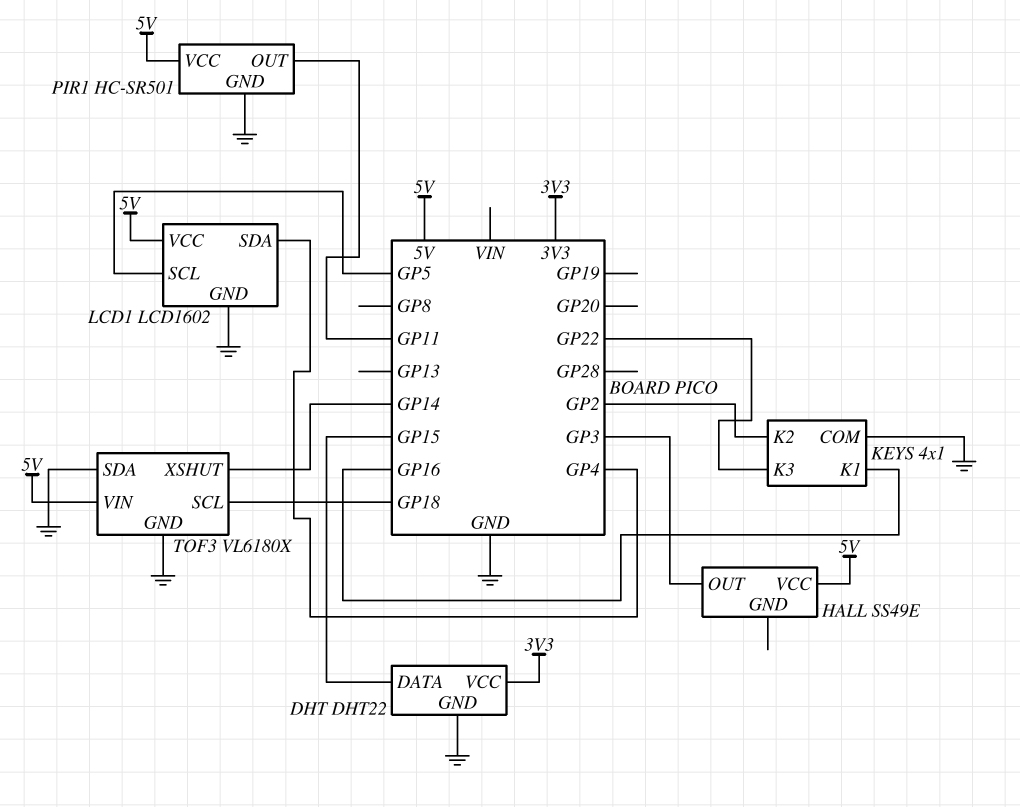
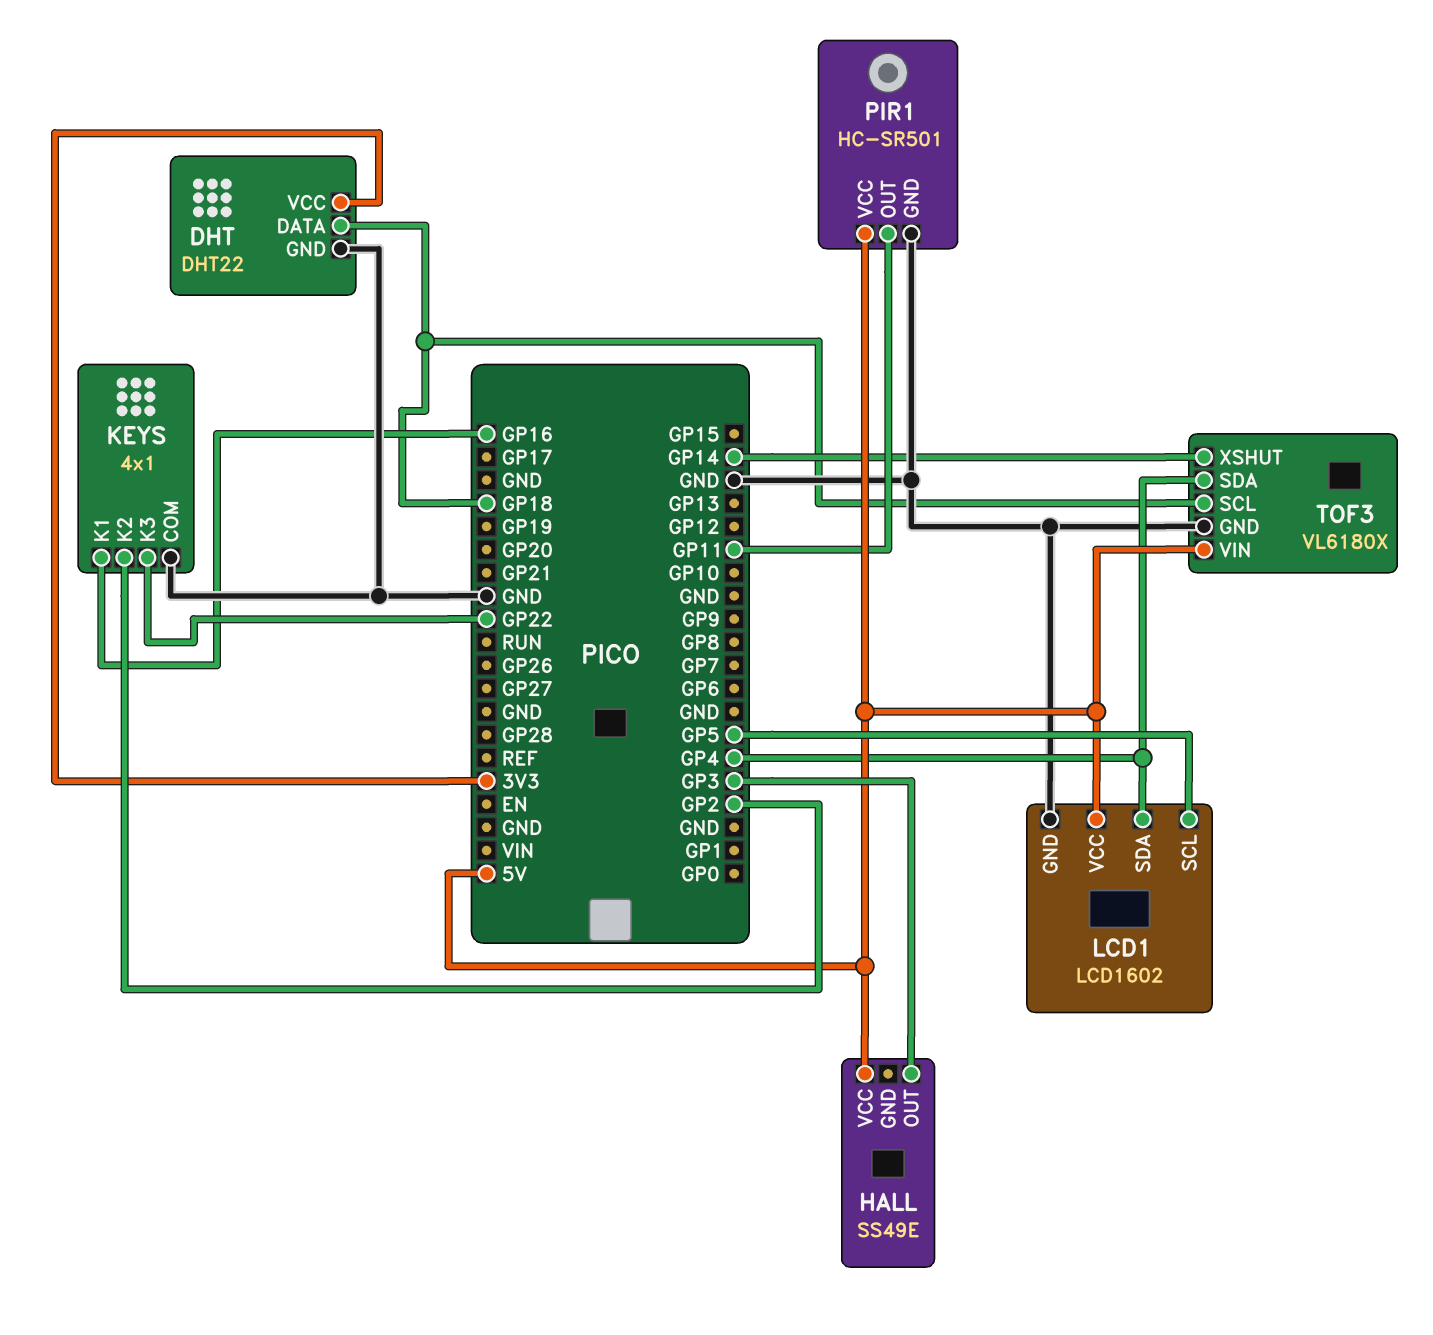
DHT pin DATA: GP15 -> GP18
TOF3 pin SDA: GND -> GP4

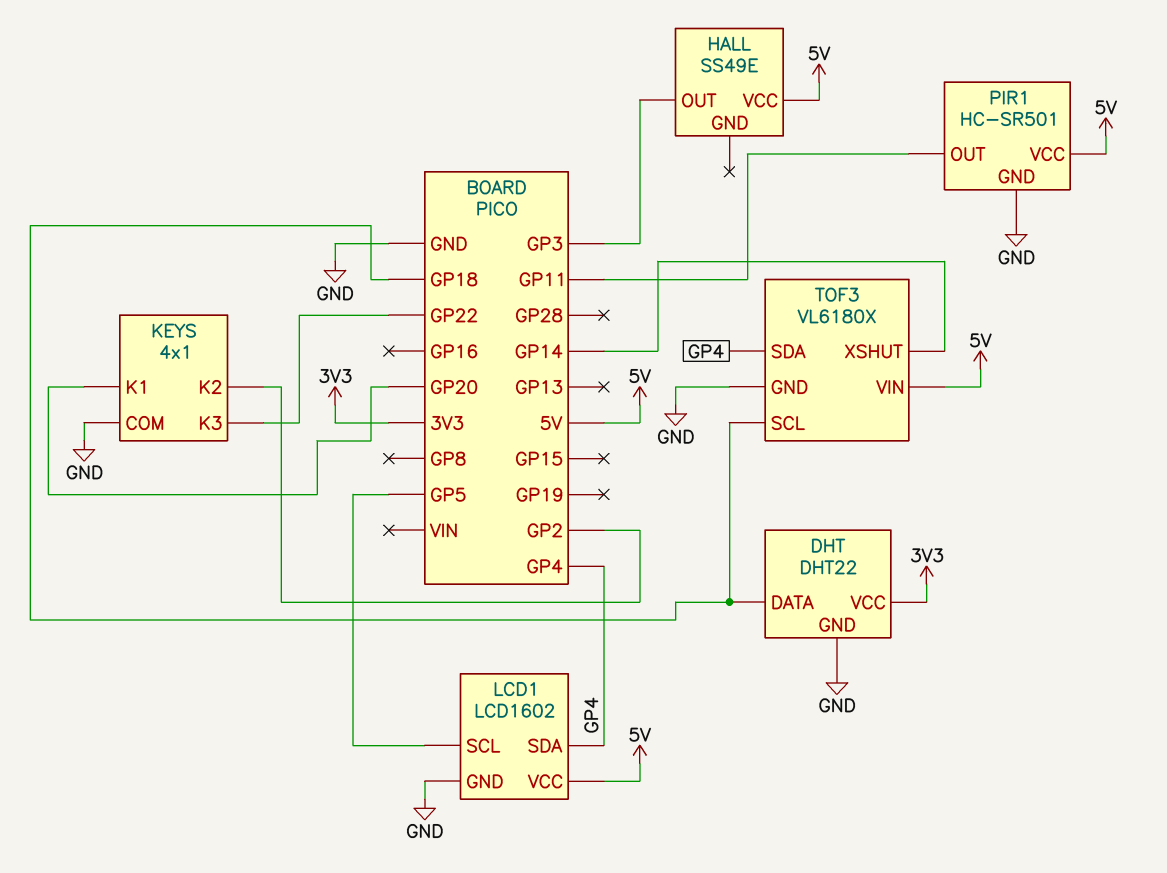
KEYS pin K1: GP16 -> GP20

